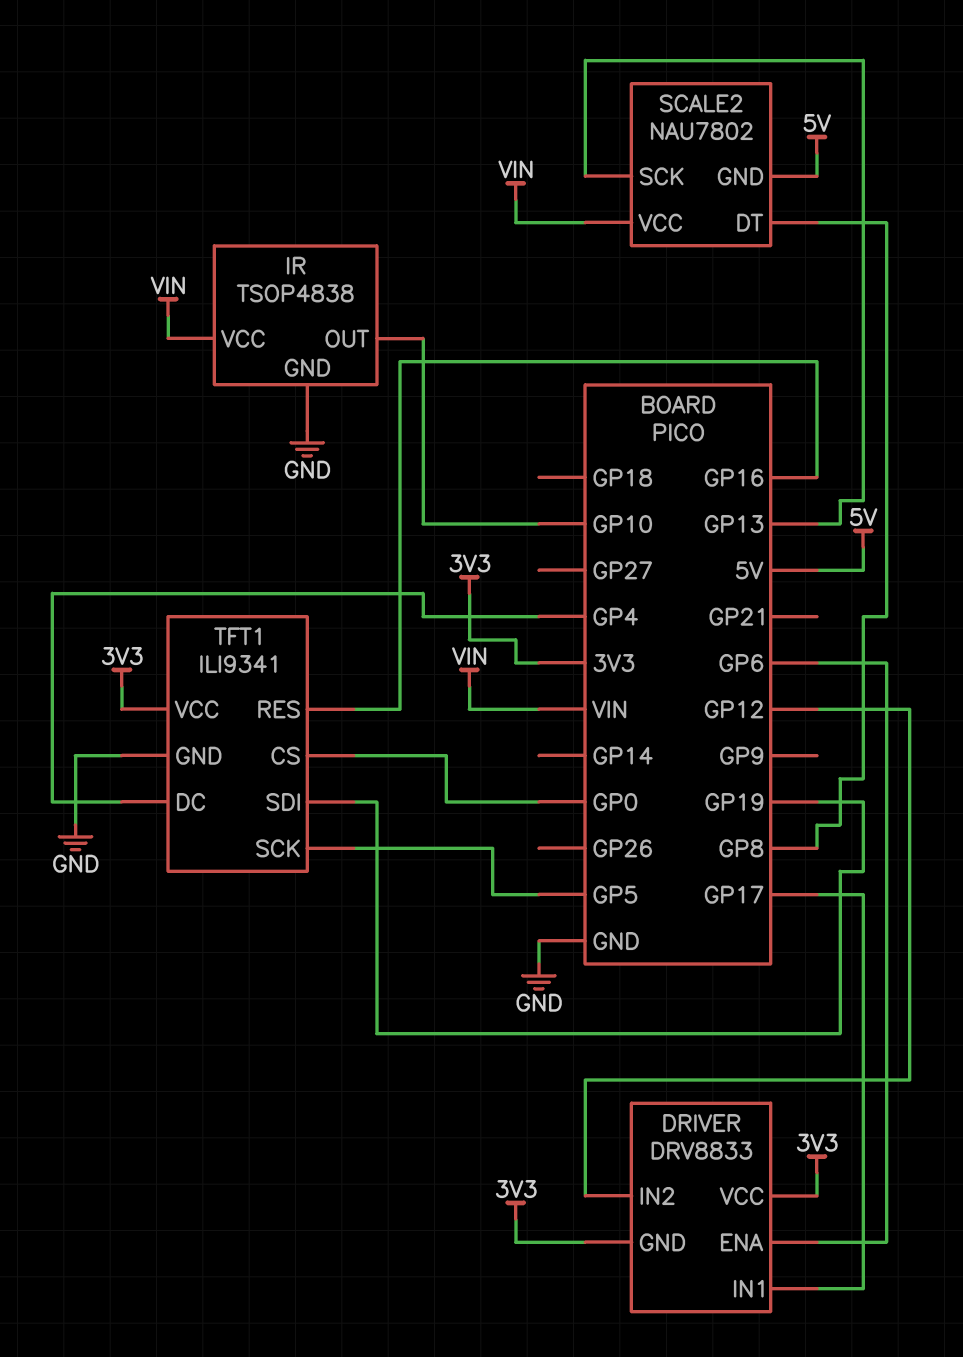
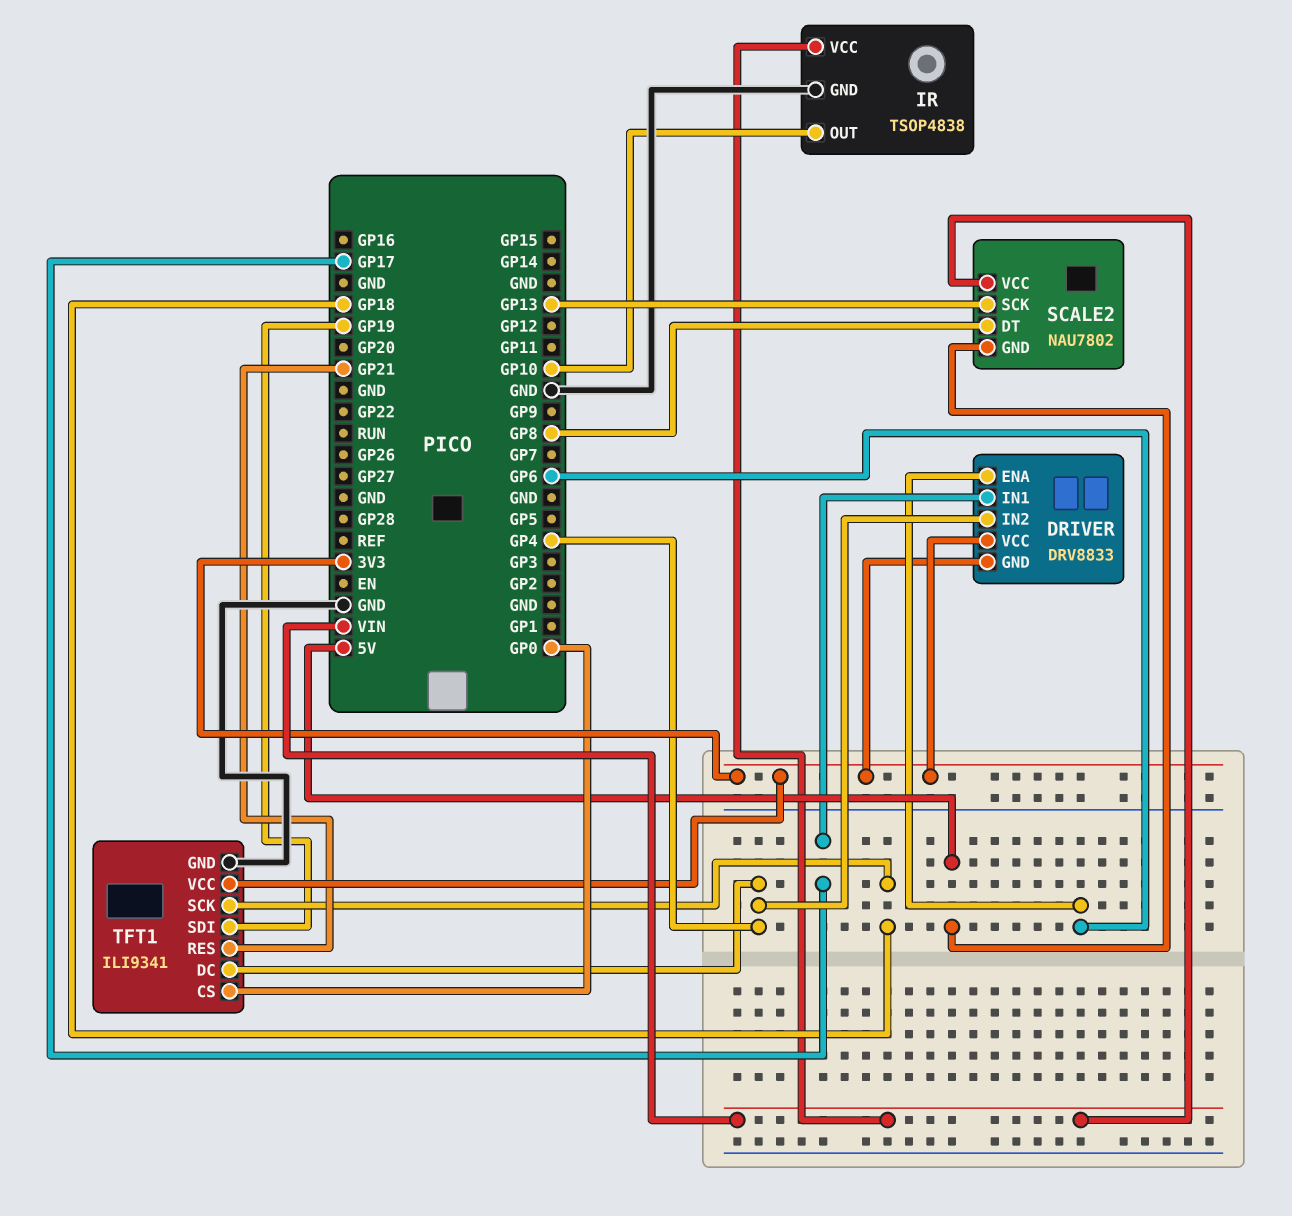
DRIVER pin IN2: GP12 -> GP4
TFT1 pin RES: GP16 -> GP21
TFT1 pin SCK: GP5 -> GP18

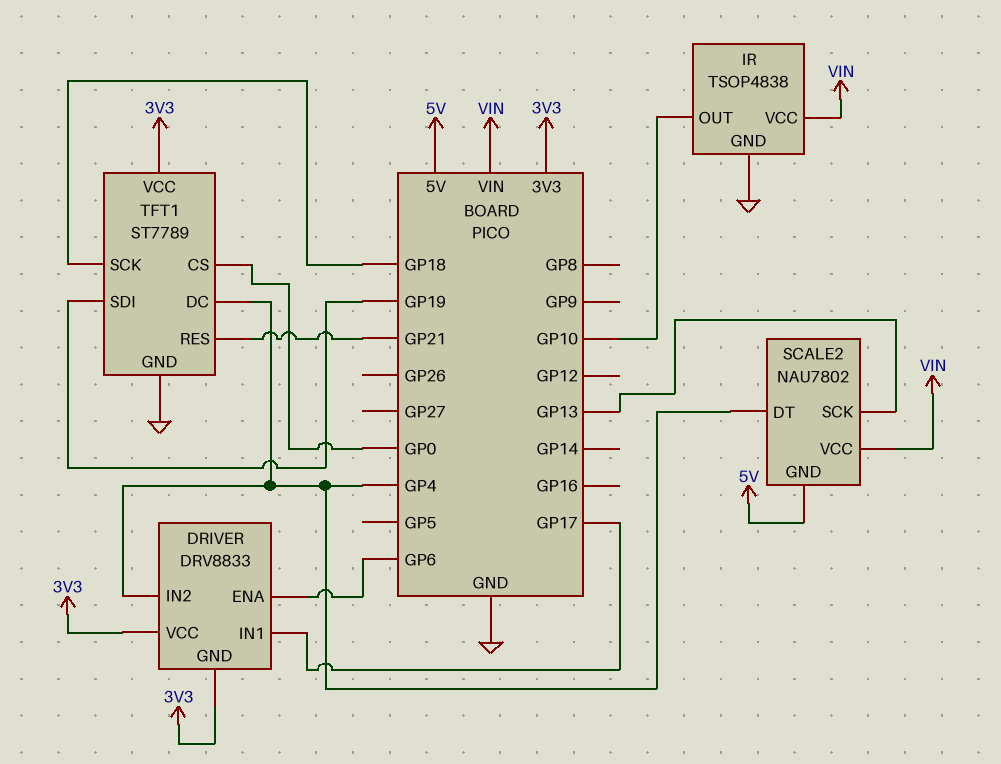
SCALE2 pin DT: GP8 -> GP4
TFT1: ILI9341 -> ST7789

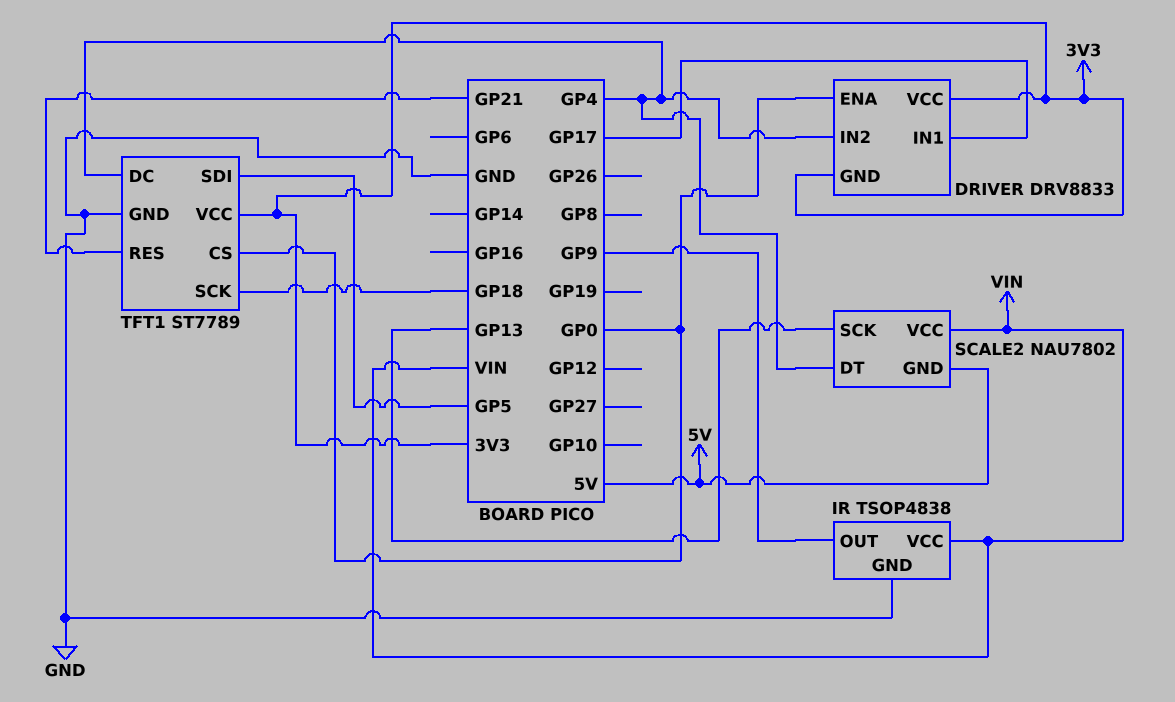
DRIVER pin ENA: GP6 -> GP0
IR pin OUT: GP10 -> GP9
TFT1 pin SDI: GP19 -> GP5

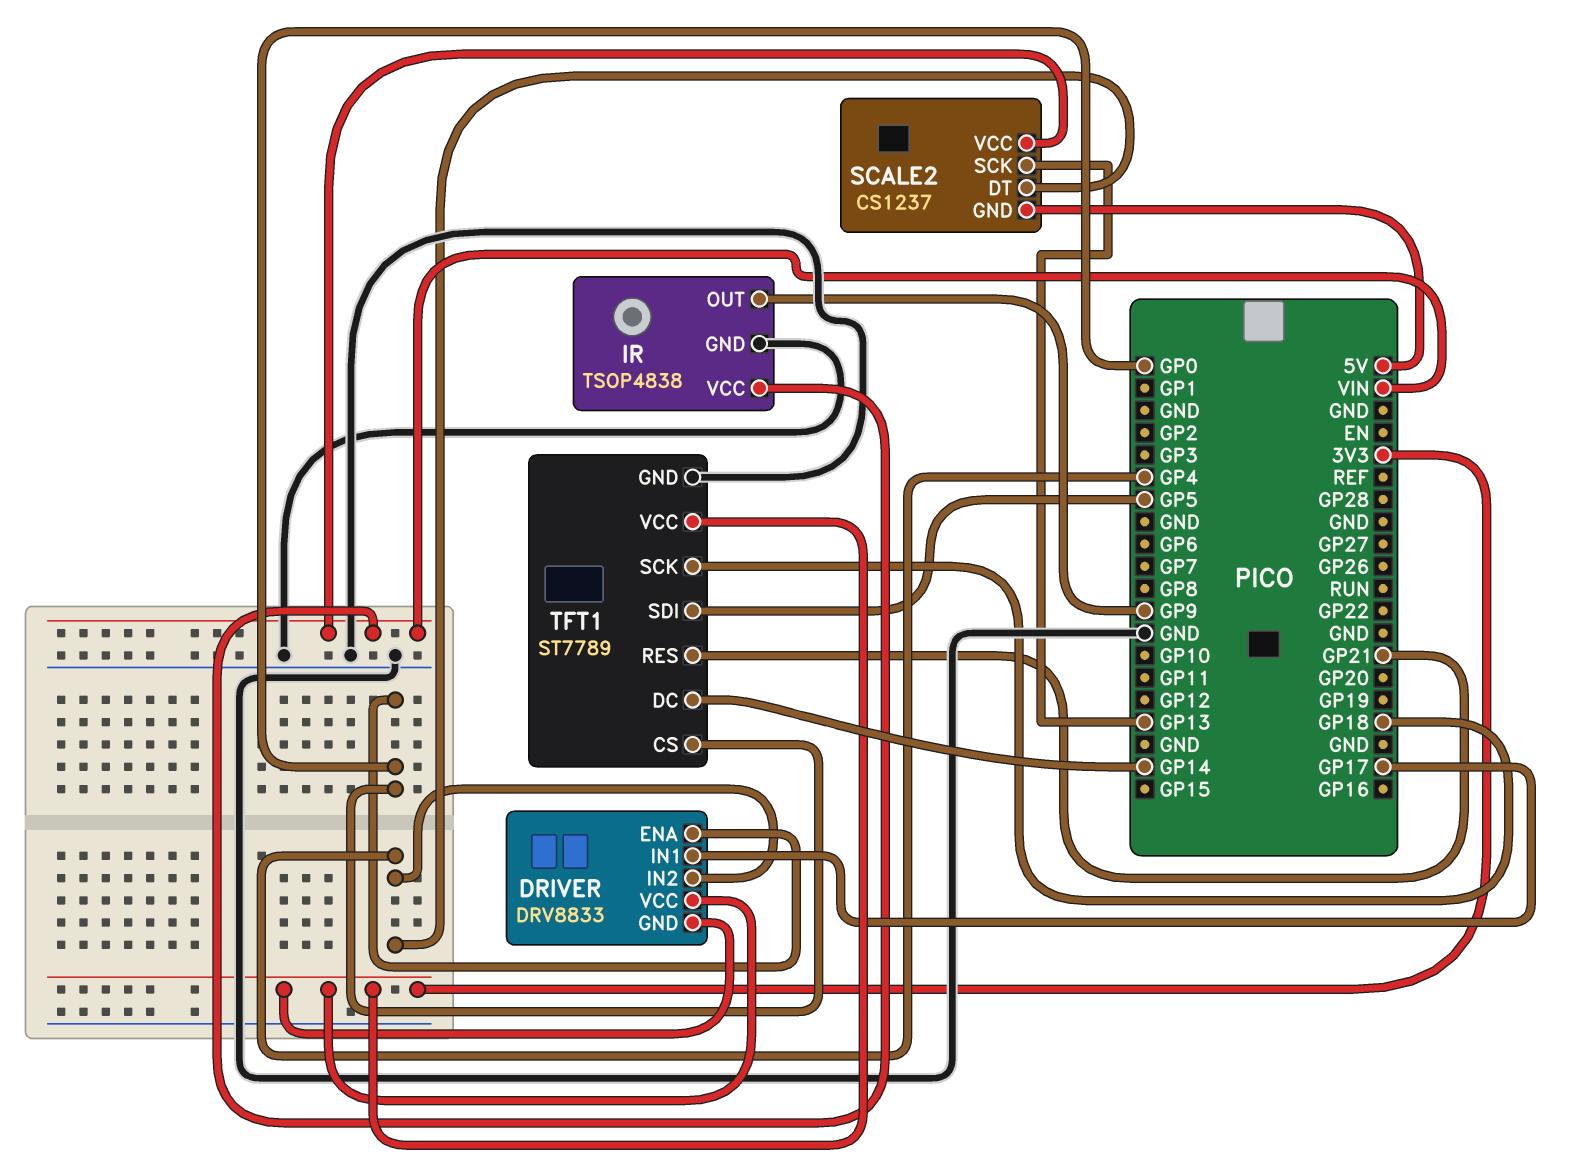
SCALE2: NAU7802 -> CS1237
TFT1 pin DC: GP4 -> GP14

